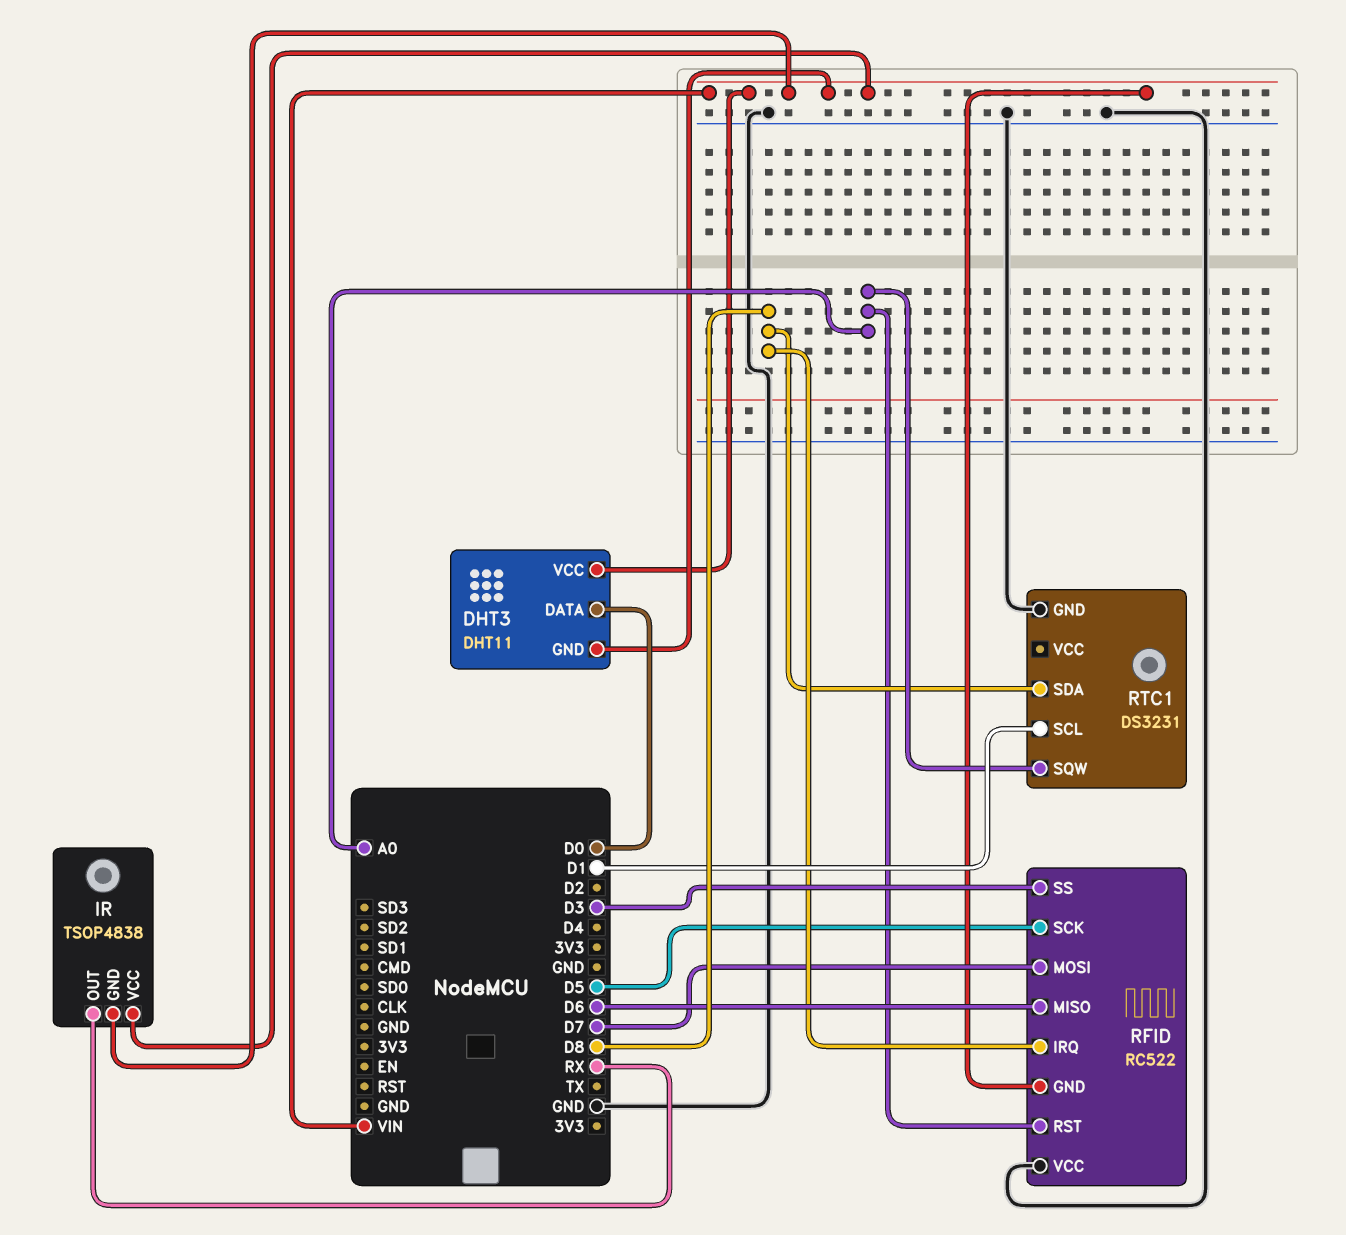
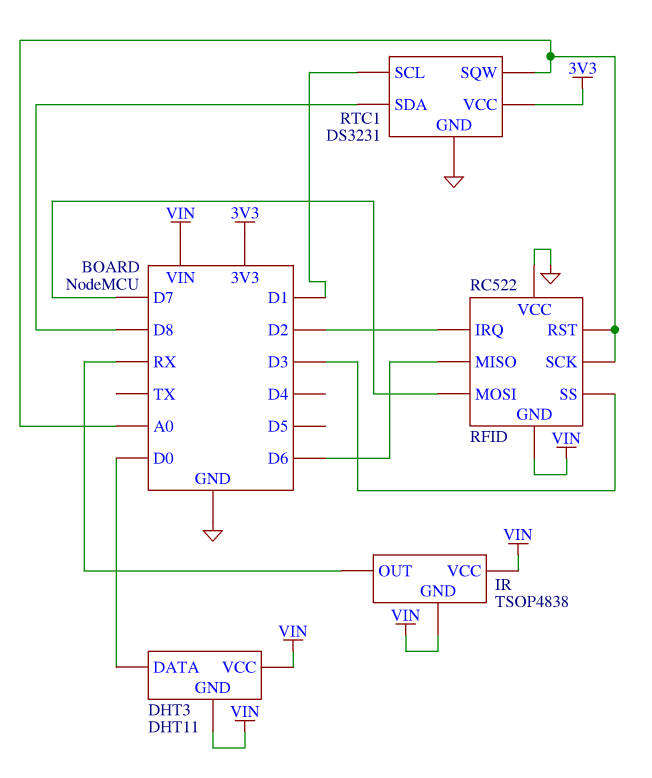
RFID pin IRQ: D8 -> D2
RFID pin SCK: D5 -> A0
RTC1 pin VCC: none -> 3V3

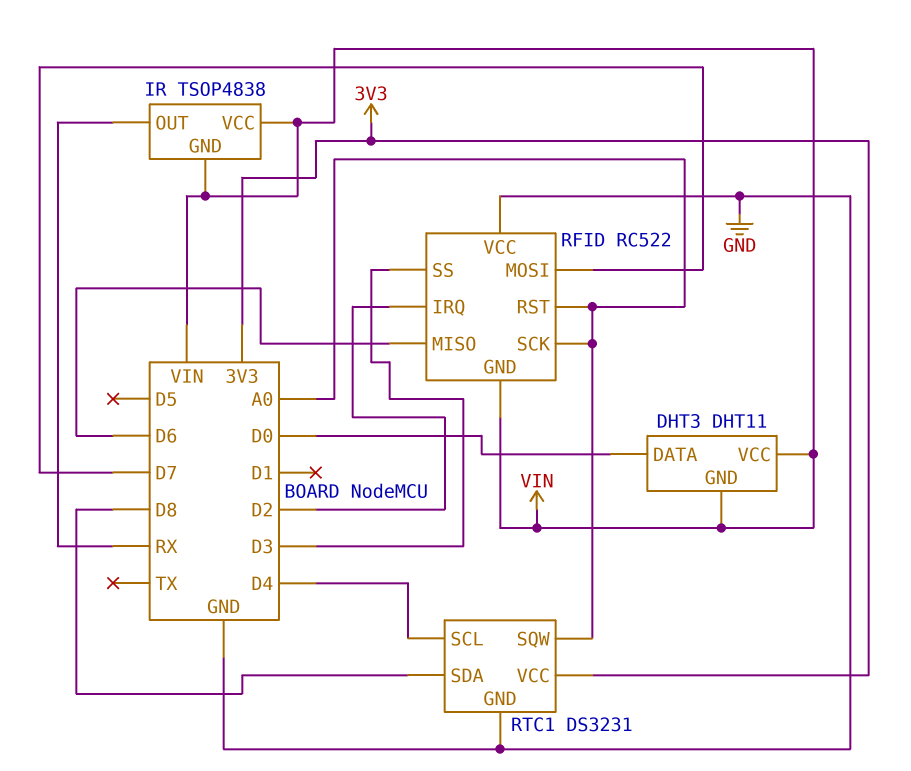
RTC1 pin SCL: D1 -> D4

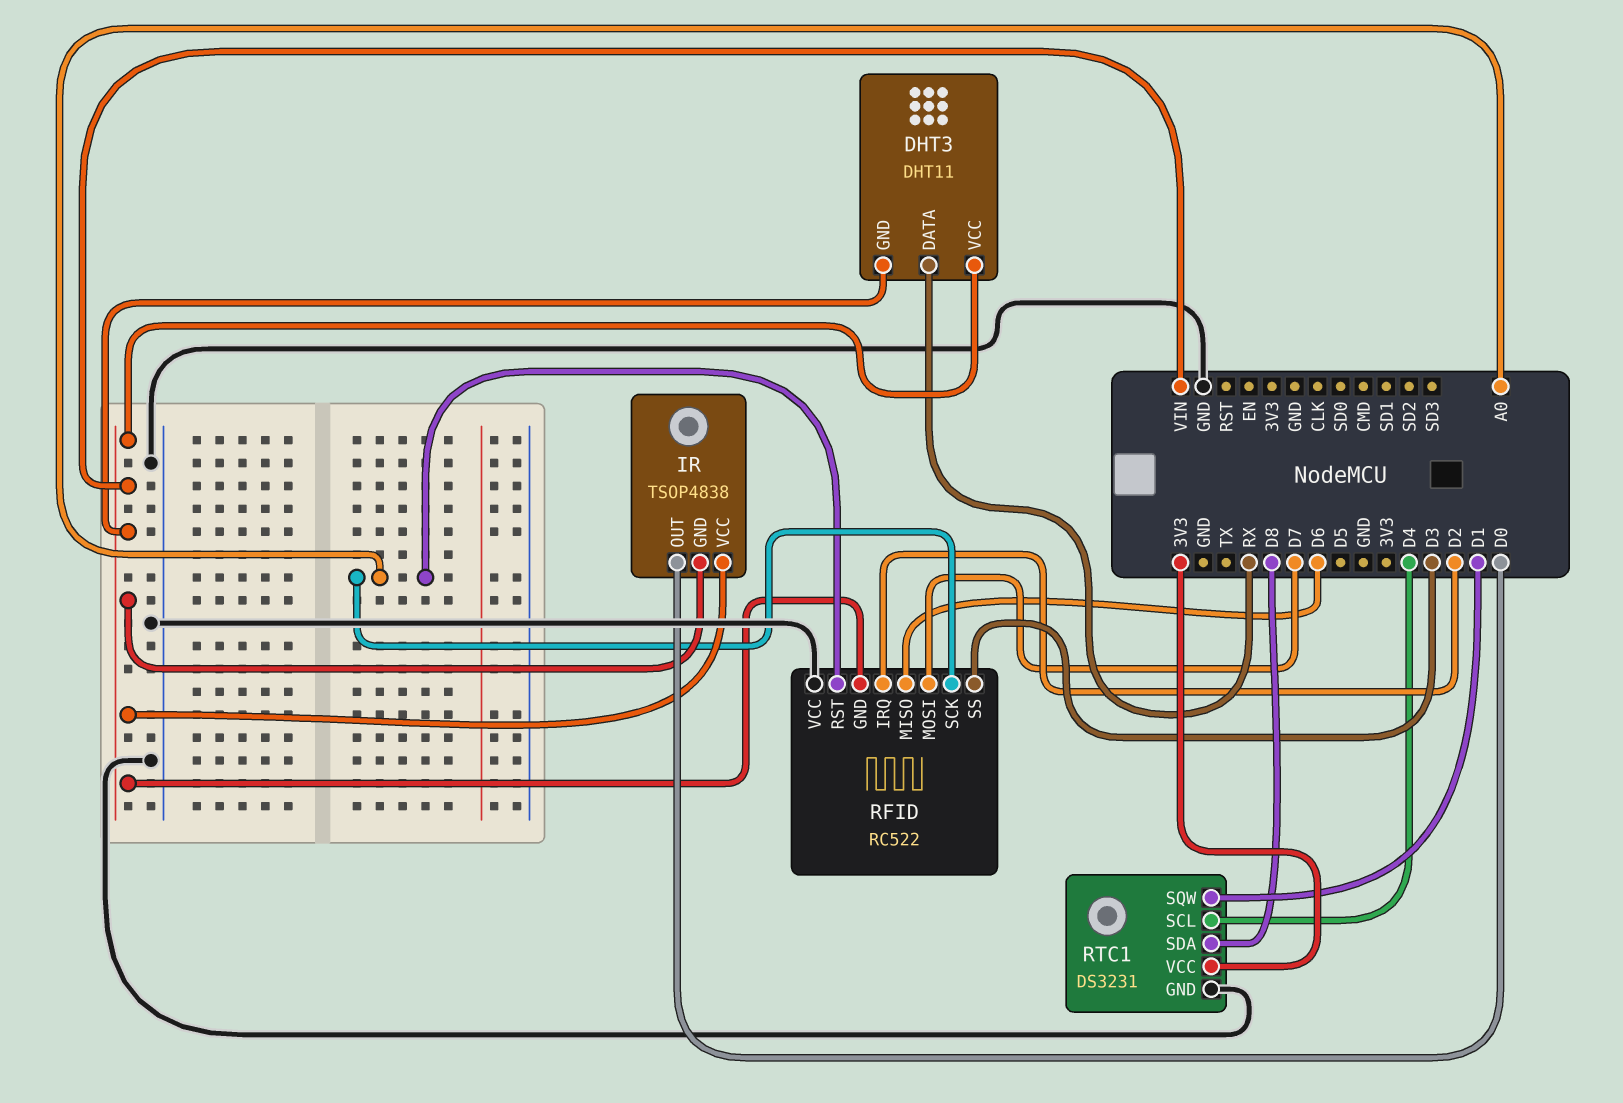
DHT3 pin DATA: D0 -> RX
IR pin OUT: RX -> D0
RTC1 pin SQW: A0 -> D1

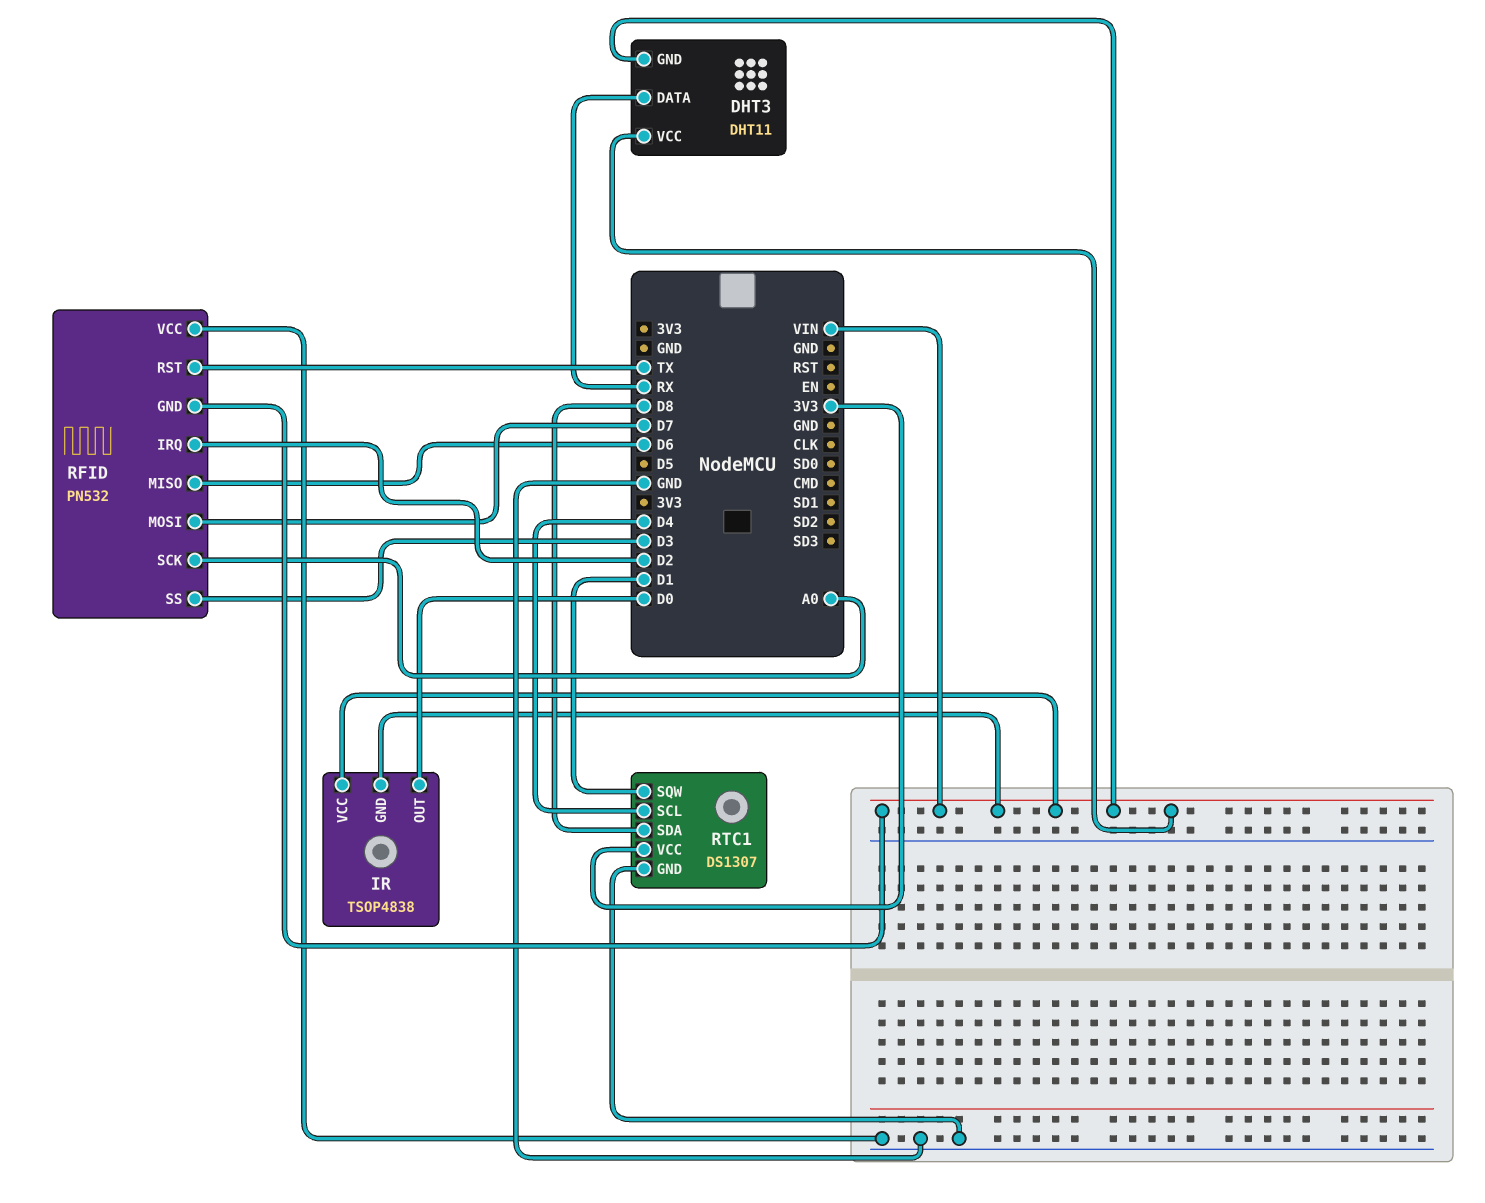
RFID: RC522 -> PN532
RFID pin RST: A0 -> TX
RTC1: DS3231 -> DS1307

